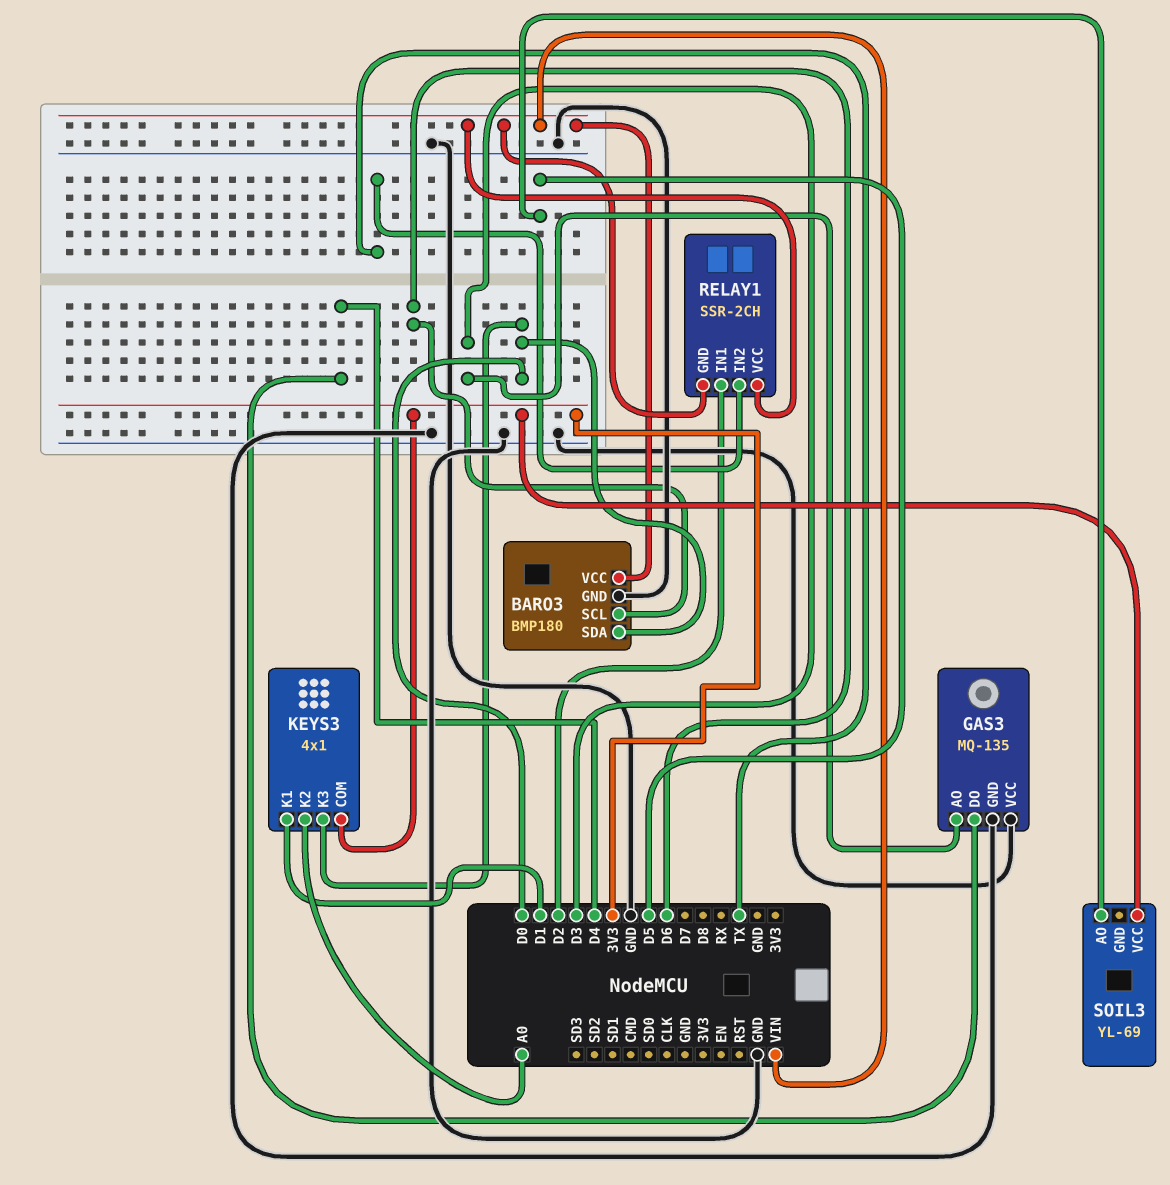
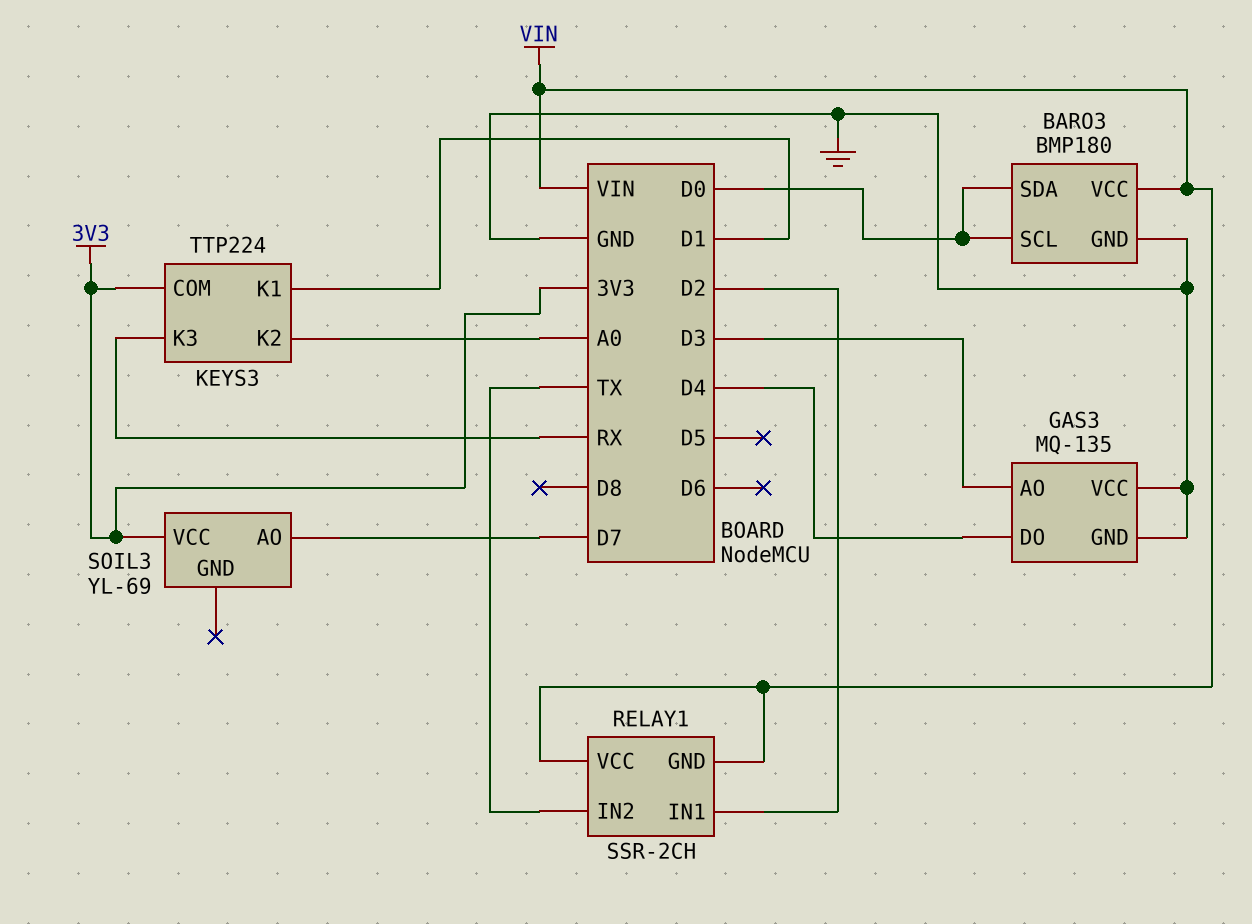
BARO3 pin SCL: D6 -> D0
KEYS3: 4x1 -> TTP224
KEYS3 pin K3: D0 -> RX
SOIL3 pin AO: D5 -> D7

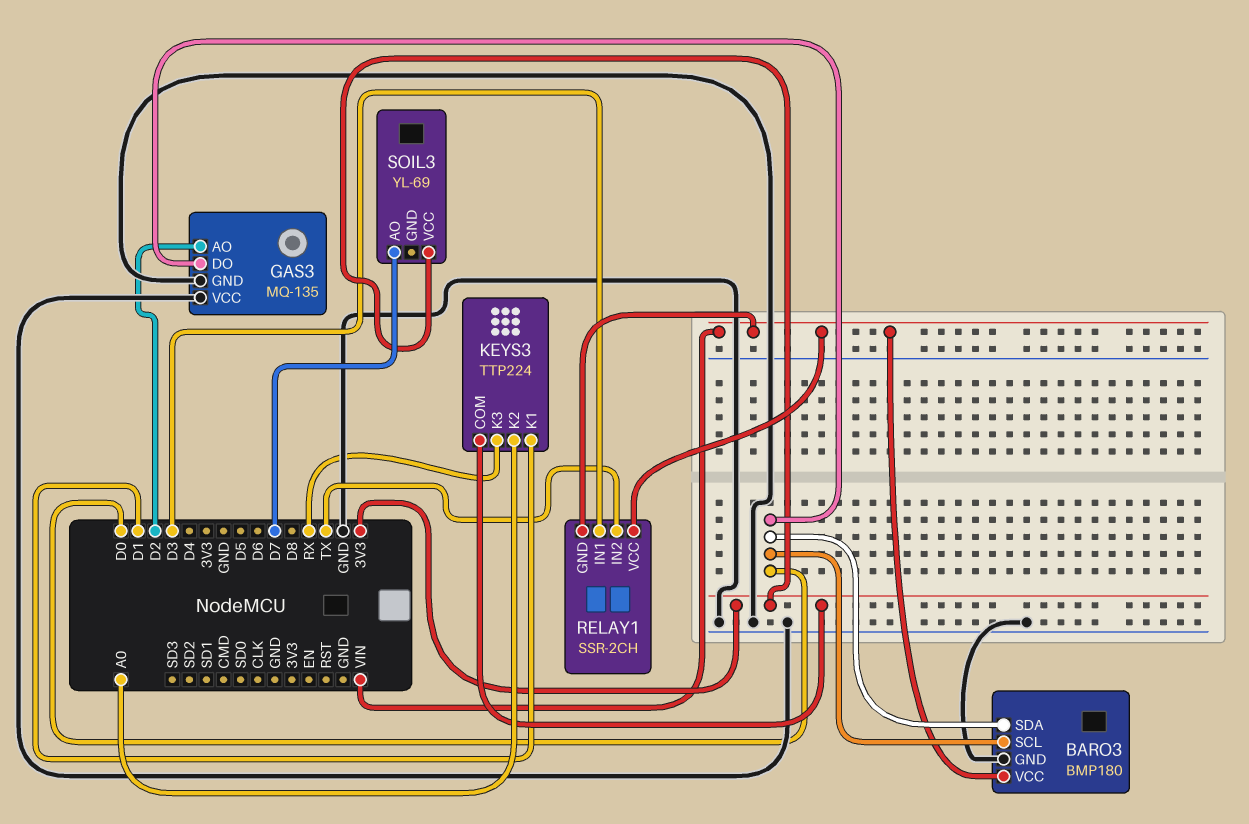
GAS3 pin AO: D3 -> D2
GAS3 pin DO: D4 -> D0
RELAY1 pin IN1: D2 -> D3

